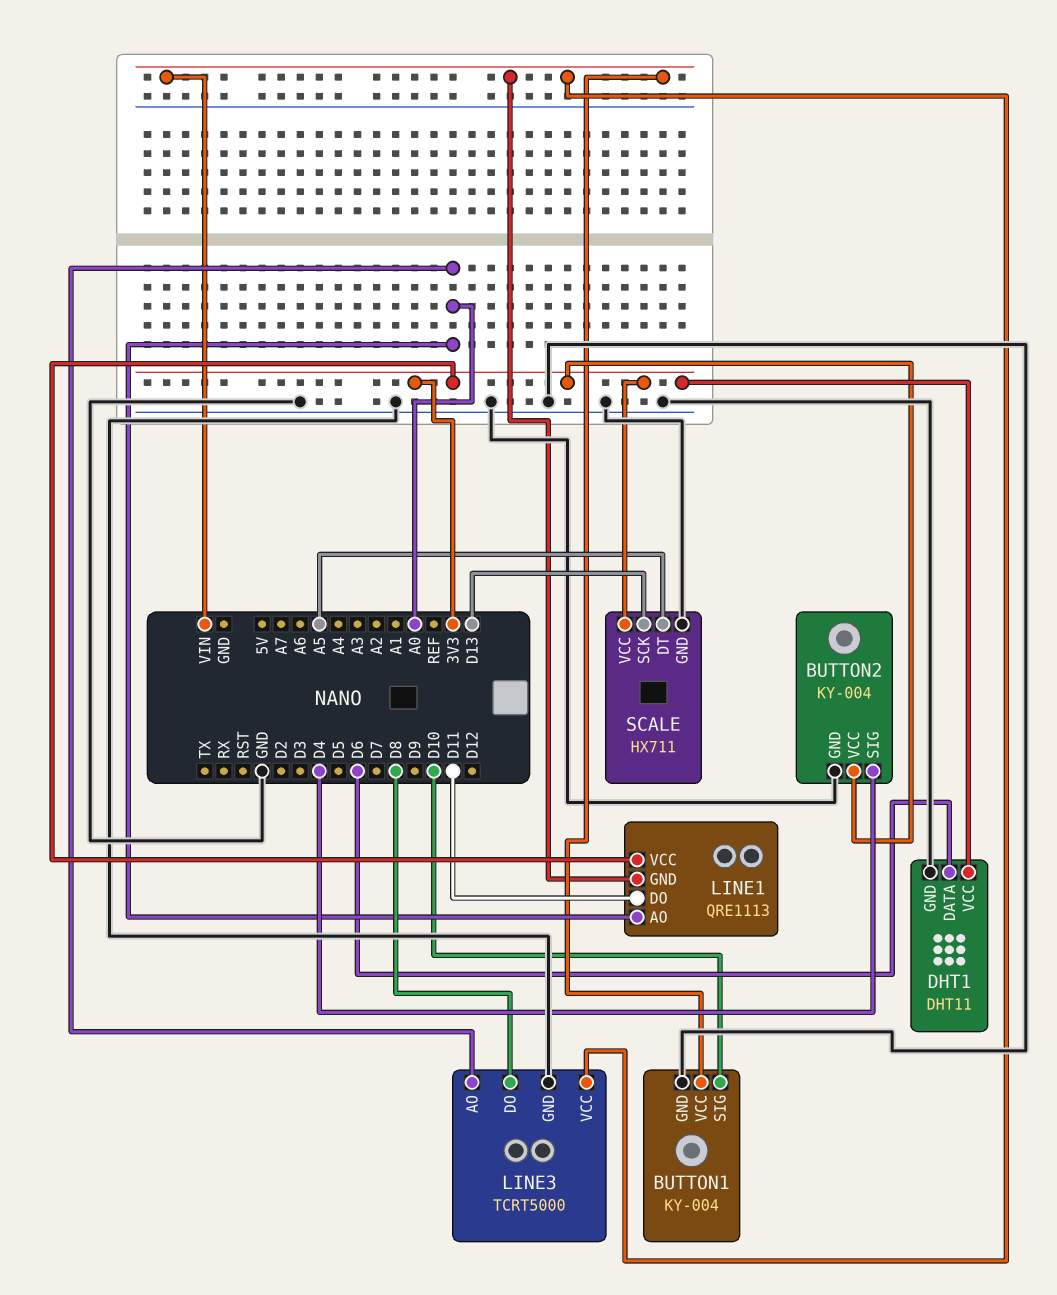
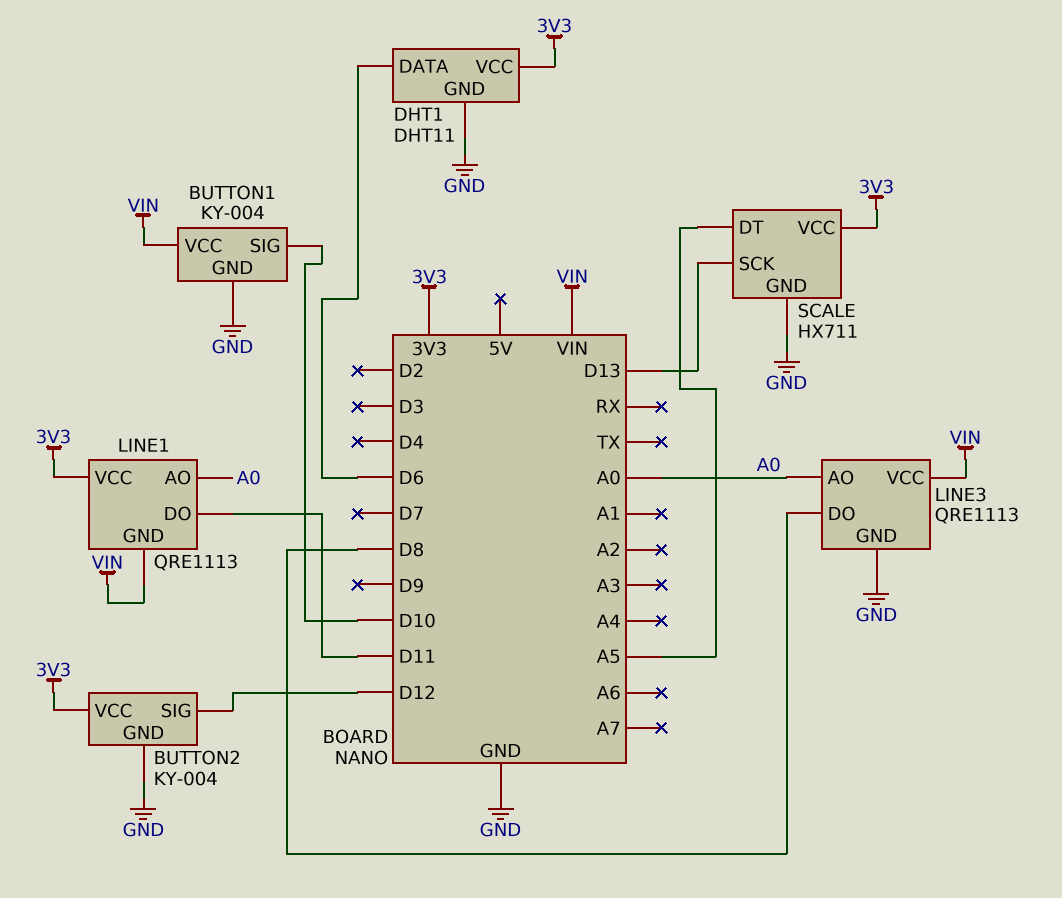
BUTTON2 pin SIG: D4 -> D12
LINE3: TCRT5000 -> QRE1113

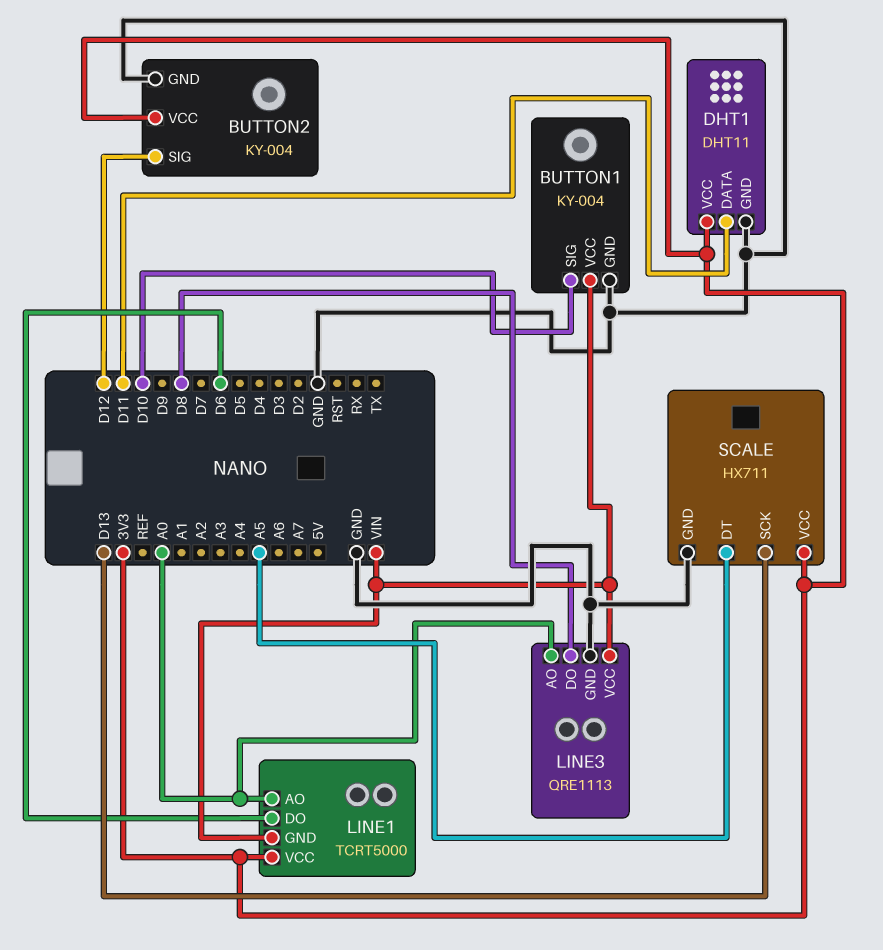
DHT1 pin DATA: D6 -> D11
LINE1: QRE1113 -> TCRT5000
LINE1 pin DO: D11 -> D6

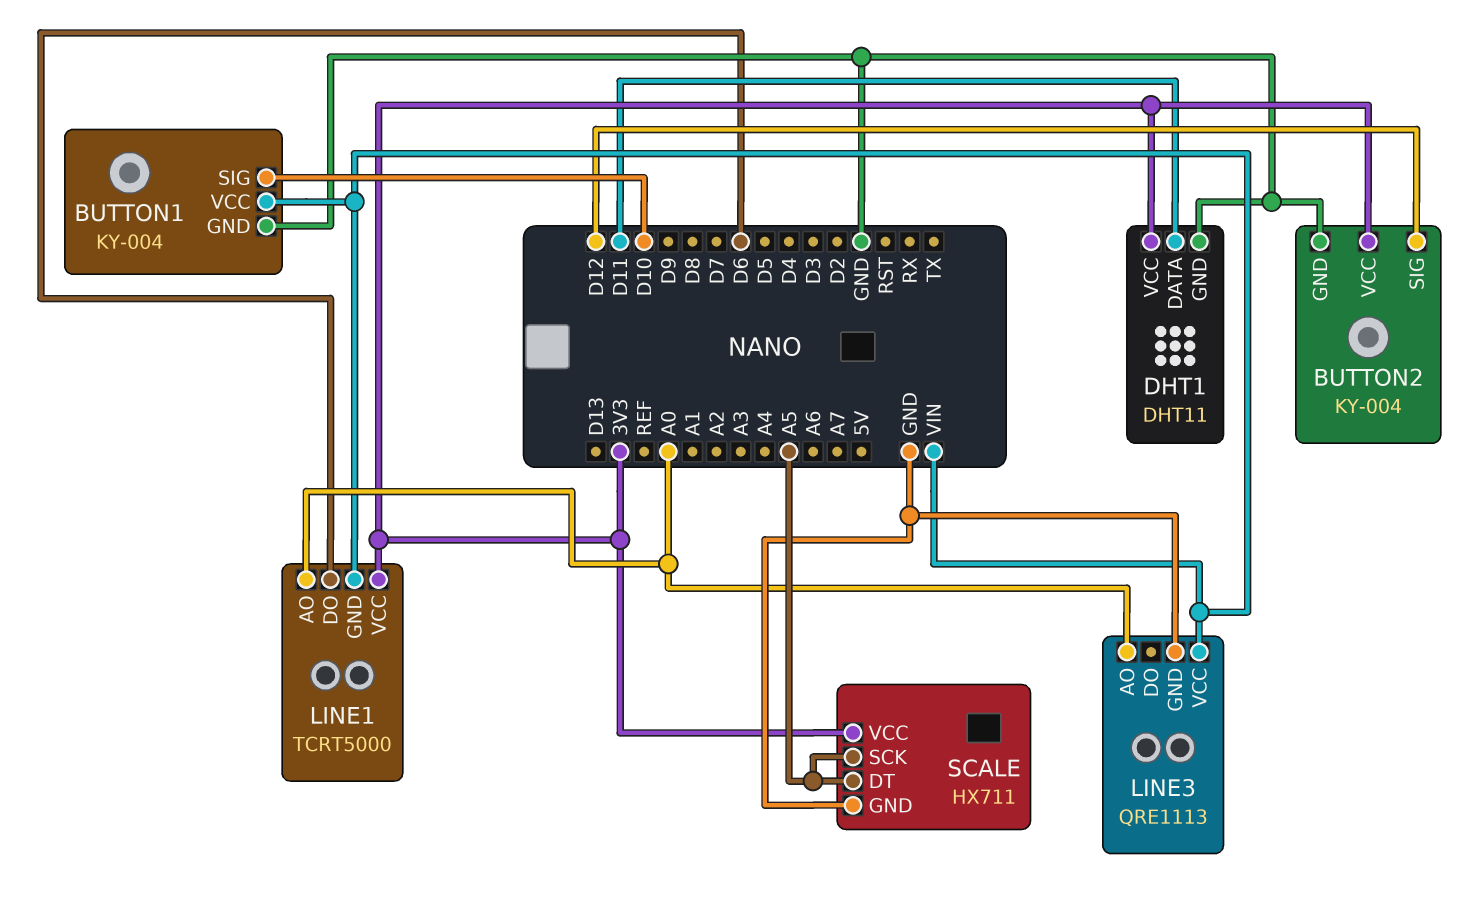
LINE3 pin DO: D8 -> none
SCALE pin SCK: D13 -> A5

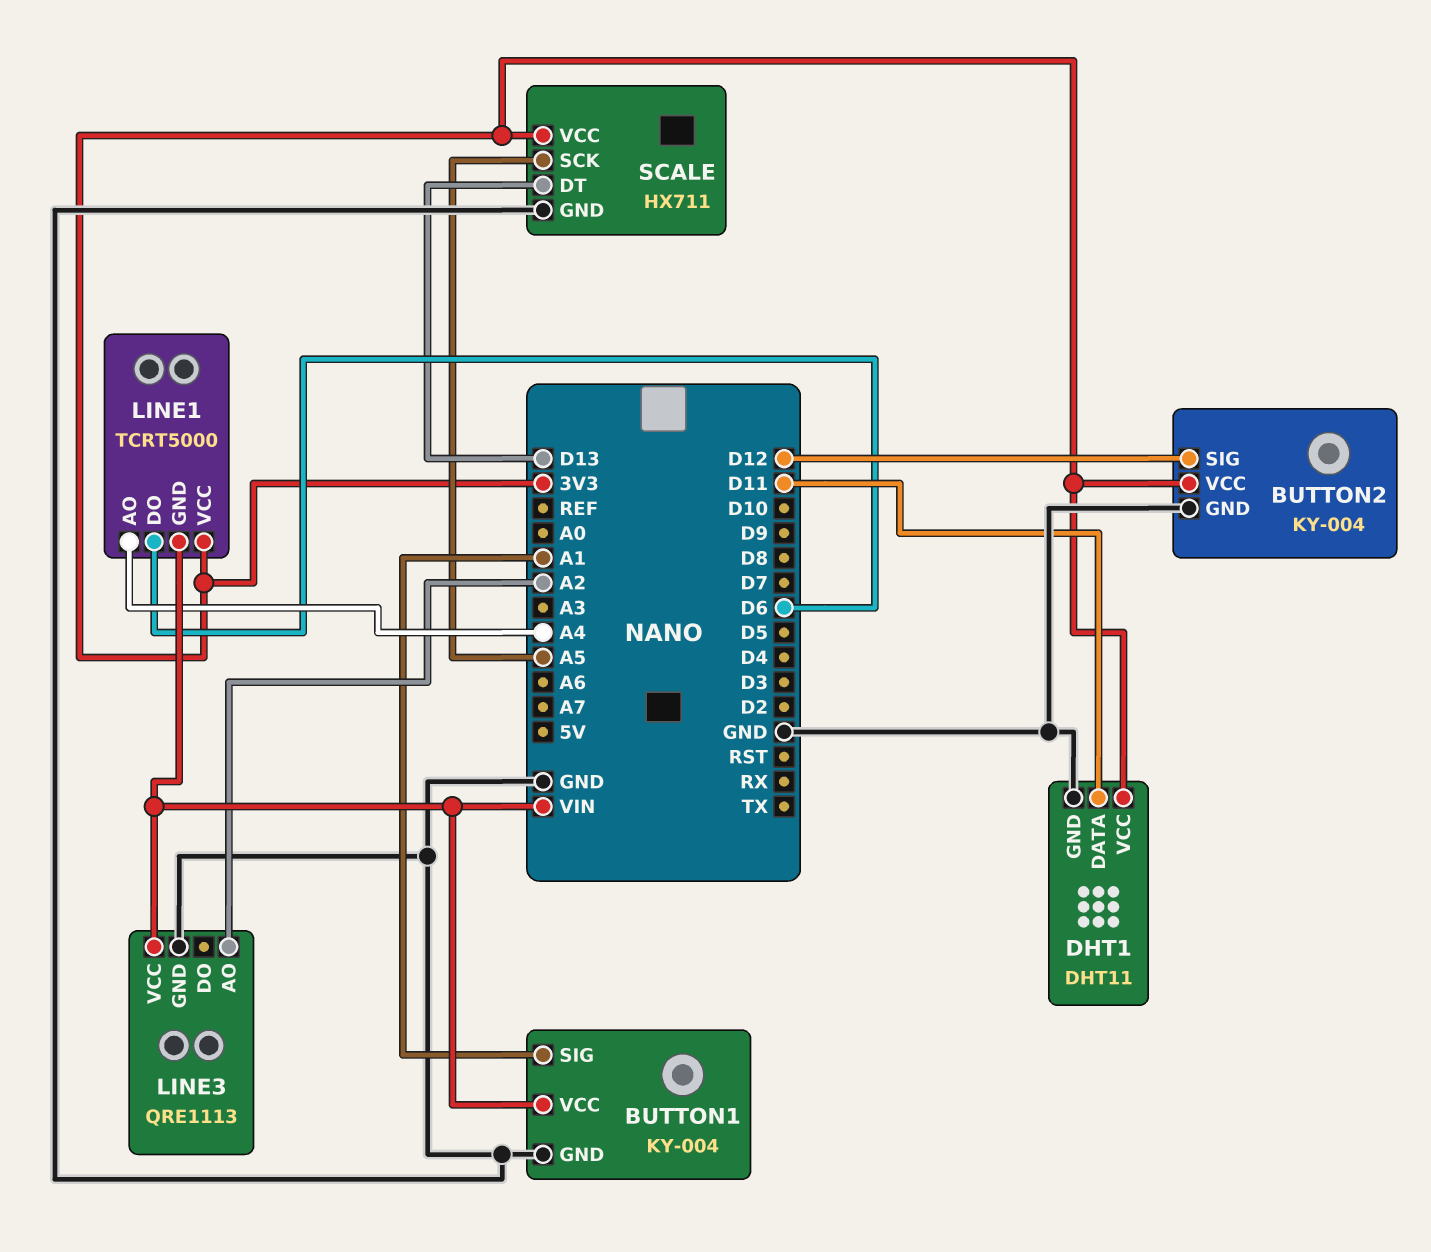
BUTTON1 pin SIG: D10 -> A1
LINE1 pin AO: A0 -> A4
LINE3 pin AO: A0 -> A2
SCALE pin DT: A5 -> D13

